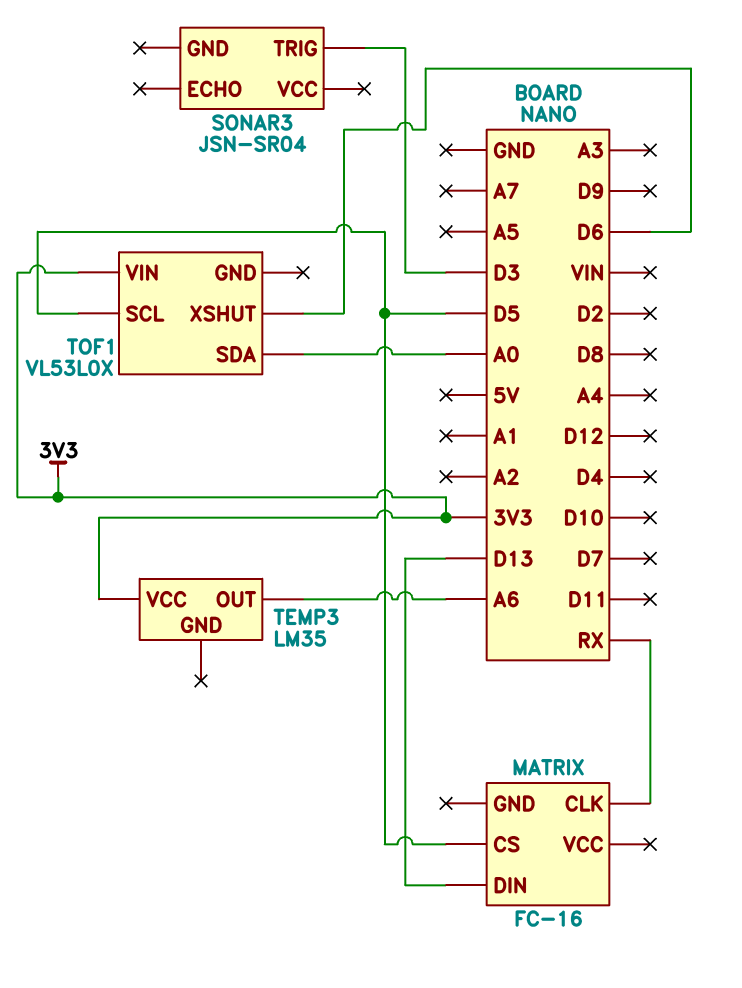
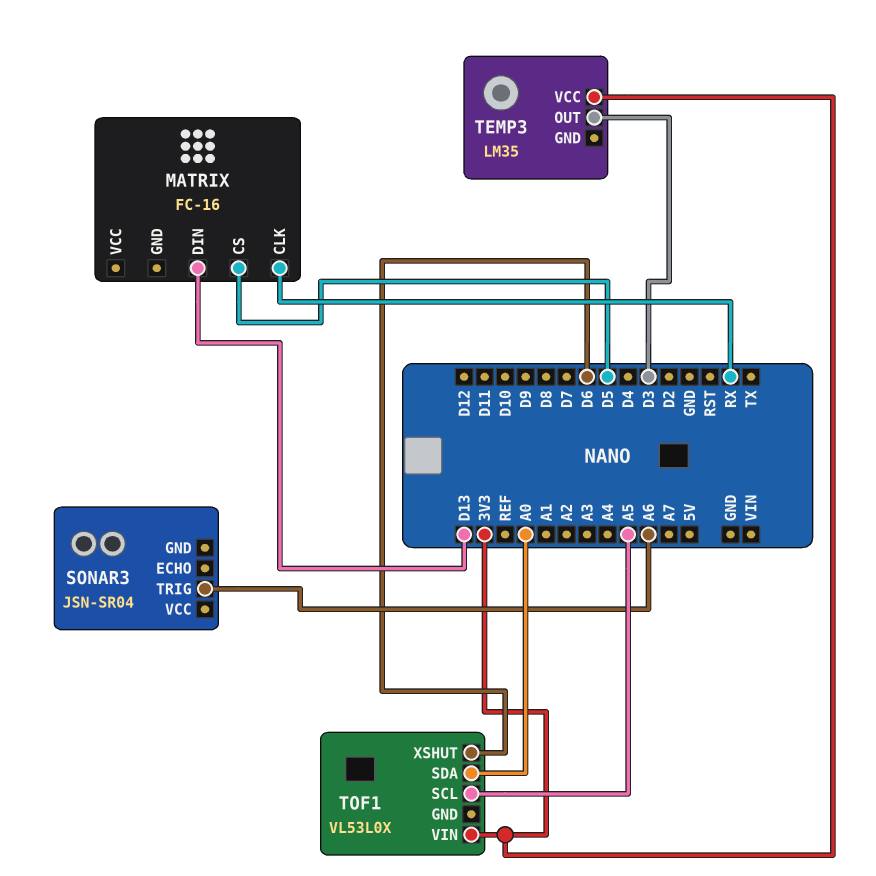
SONAR3 pin TRIG: D3 -> A6
TEMP3 pin OUT: A6 -> D3
TOF1 pin SCL: D5 -> A5

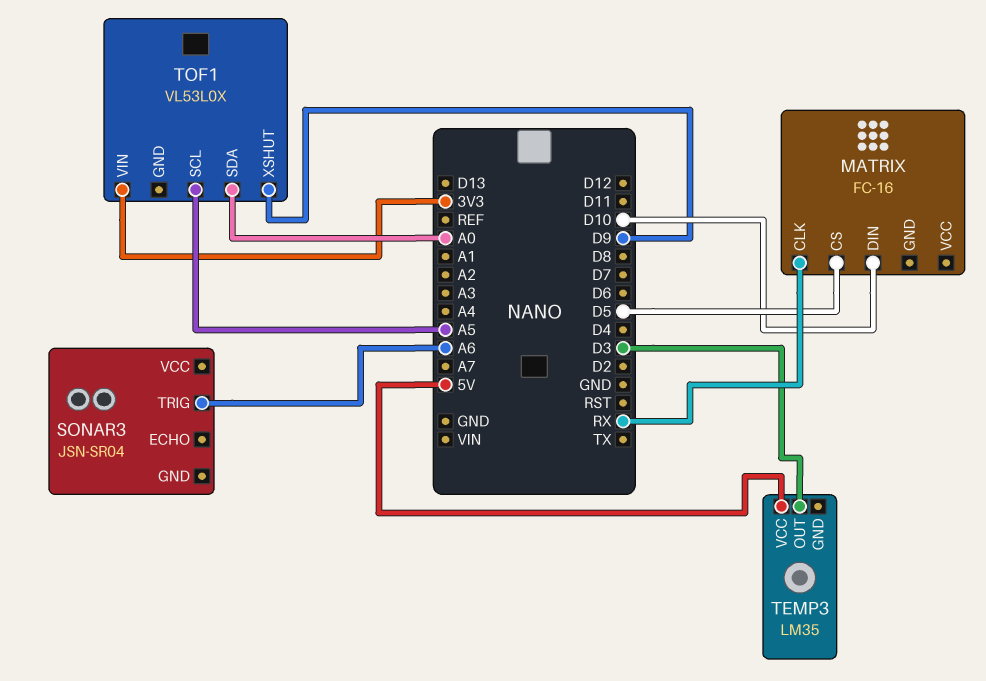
MATRIX pin DIN: D13 -> D10
TEMP3 pin VCC: 3V3 -> 5V
TOF1 pin XSHUT: D6 -> D9

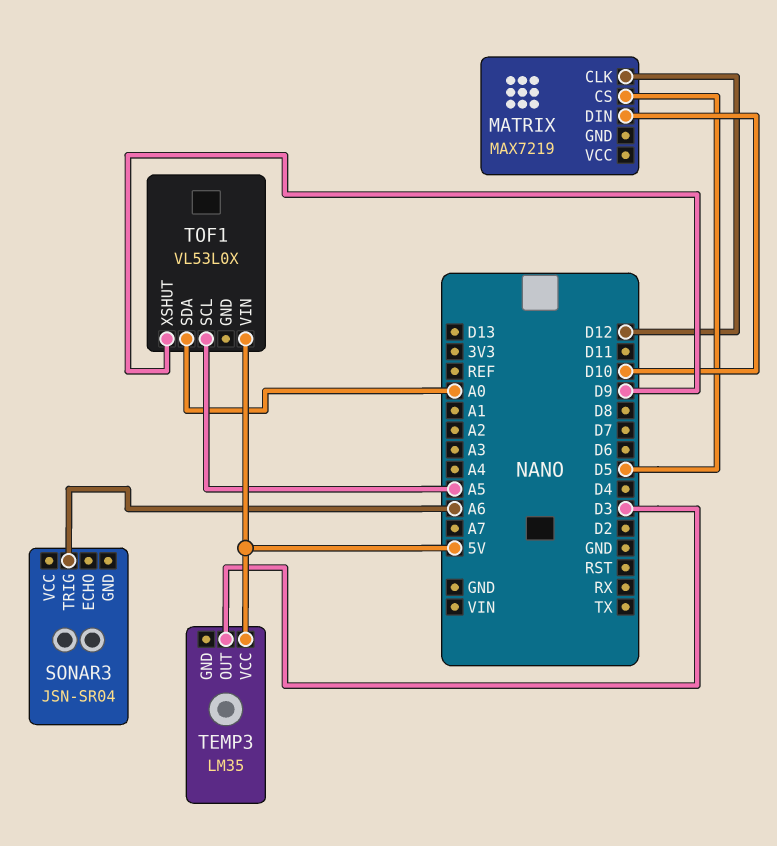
MATRIX: FC-16 -> MAX7219
MATRIX pin CLK: RX -> D12
TOF1 pin VIN: 3V3 -> 5V

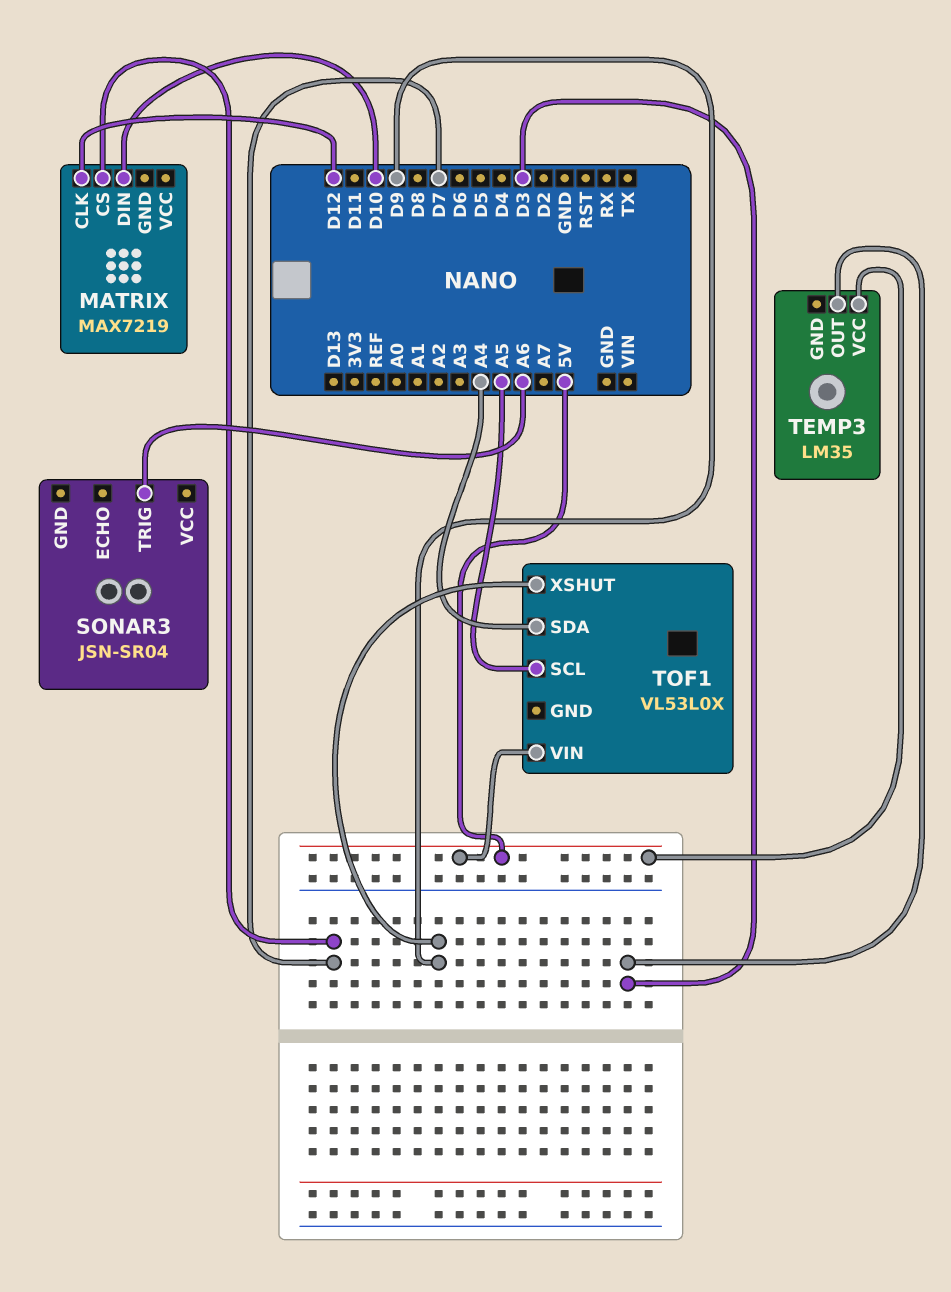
MATRIX pin CS: D5 -> D7
TOF1 pin SDA: A0 -> A4

